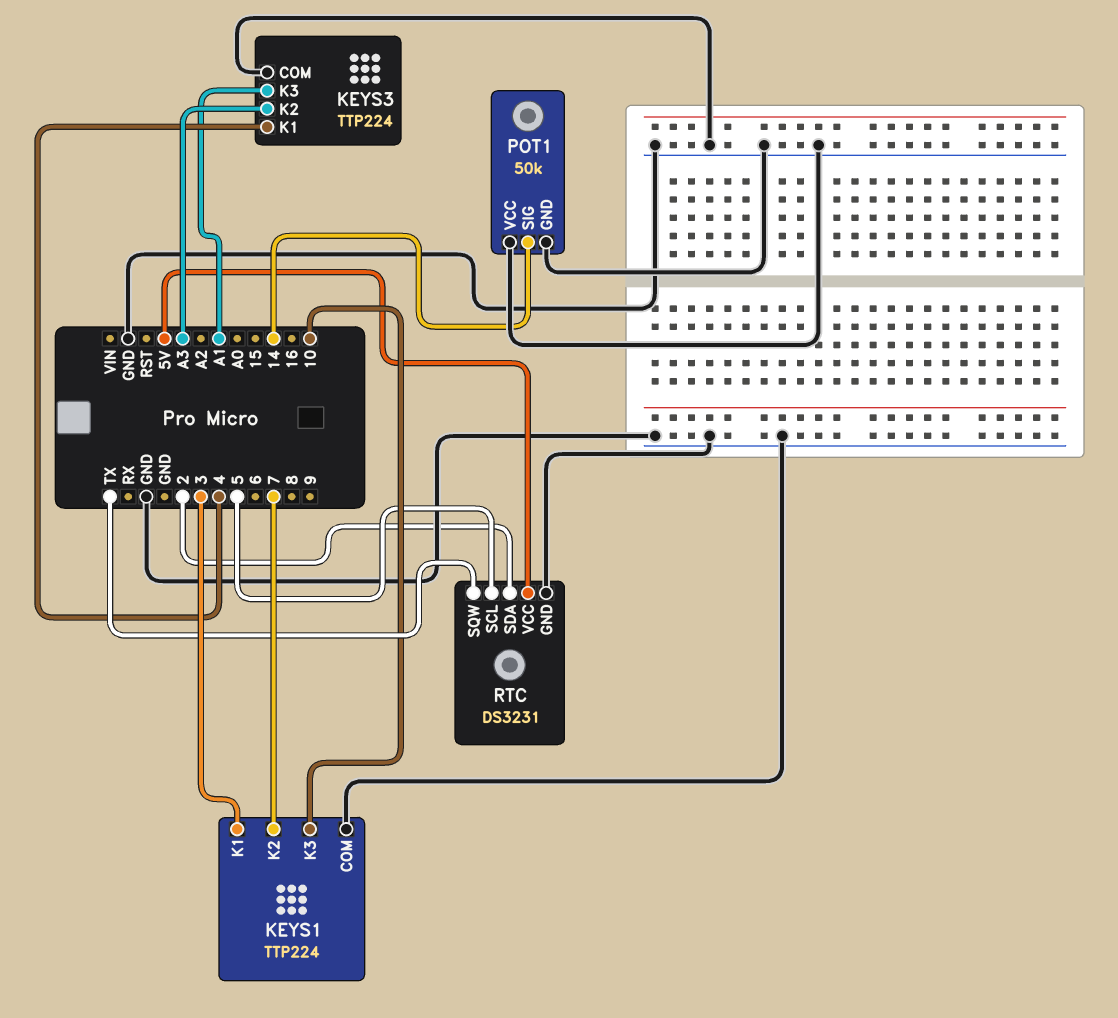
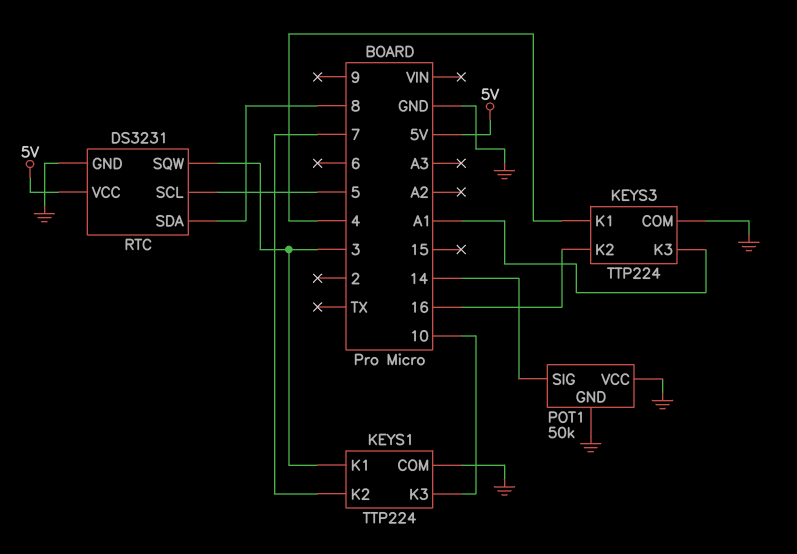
KEYS3 pin K2: A3 -> 16
RTC pin SDA: 2 -> 8
RTC pin SQW: TX -> 3

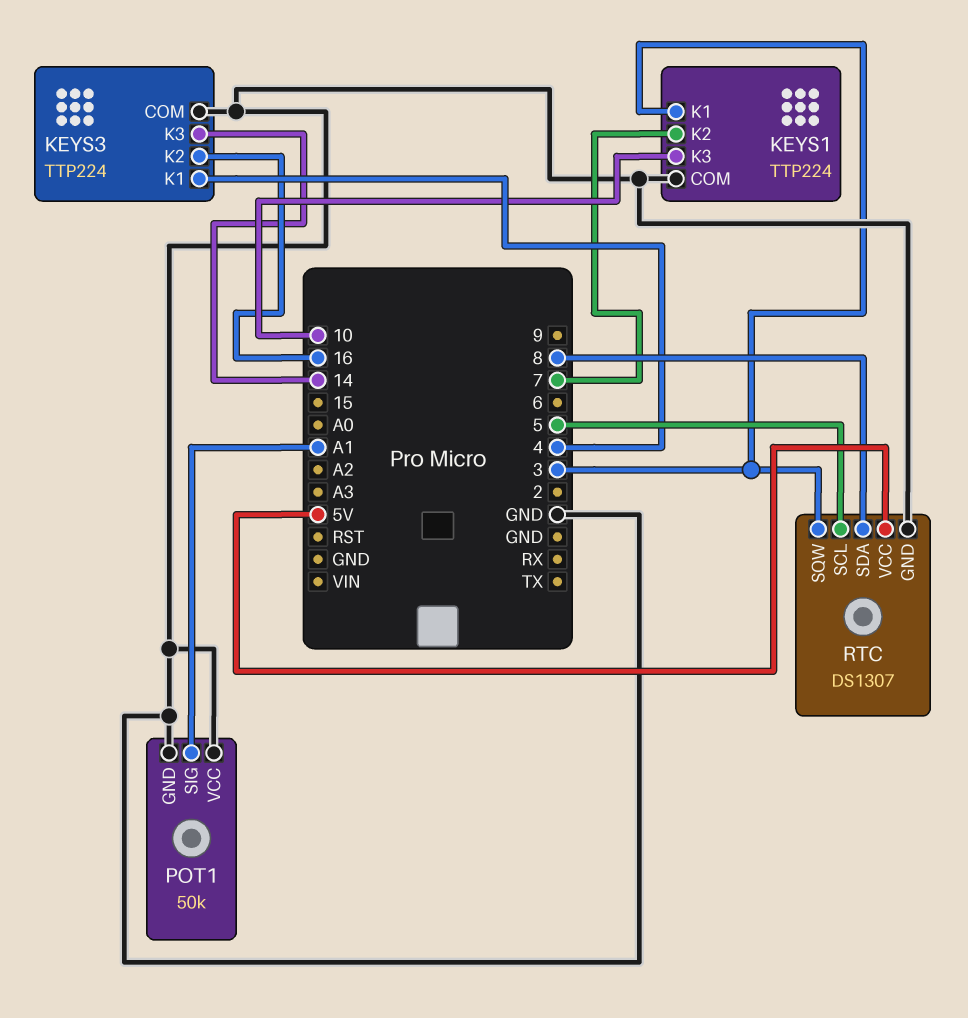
KEYS3 pin K3: A1 -> 14
POT1 pin SIG: 14 -> A1
RTC: DS3231 -> DS1307

